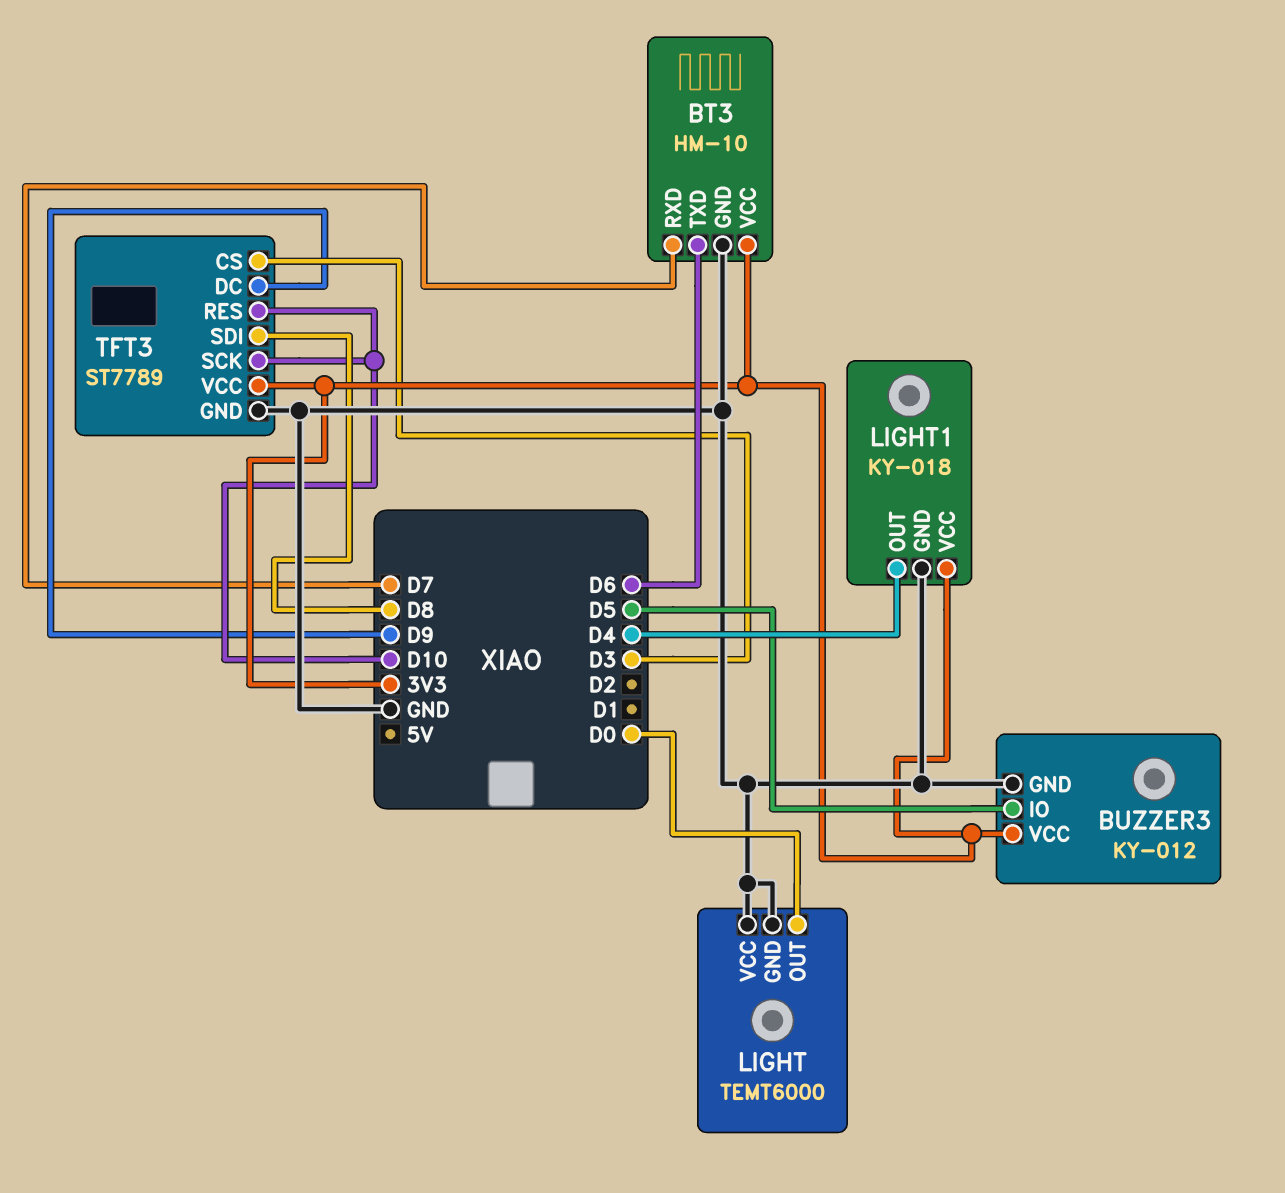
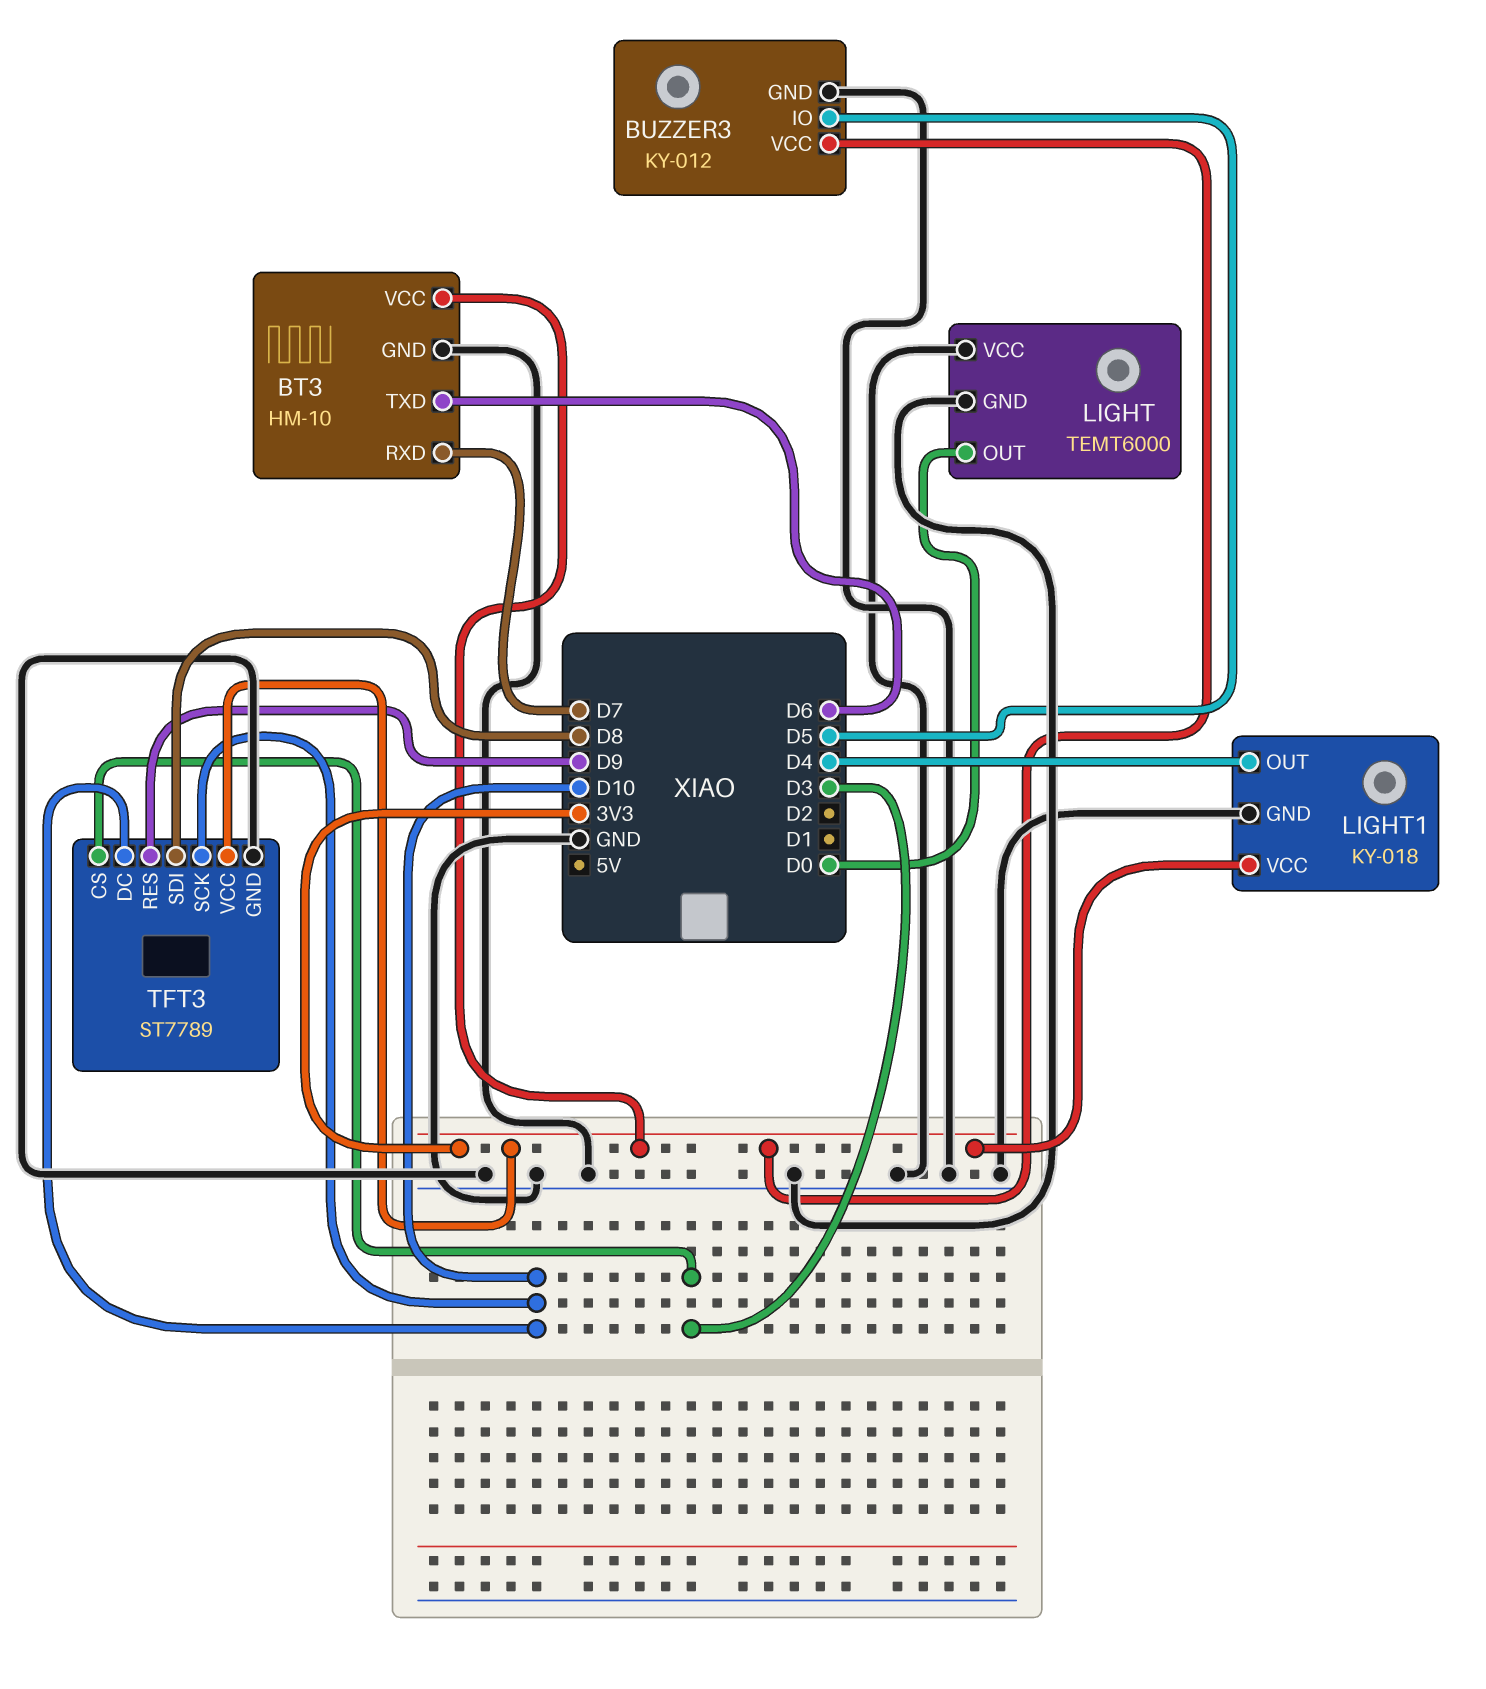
TFT3 pin DC: D9 -> D10
TFT3 pin RES: D10 -> D9

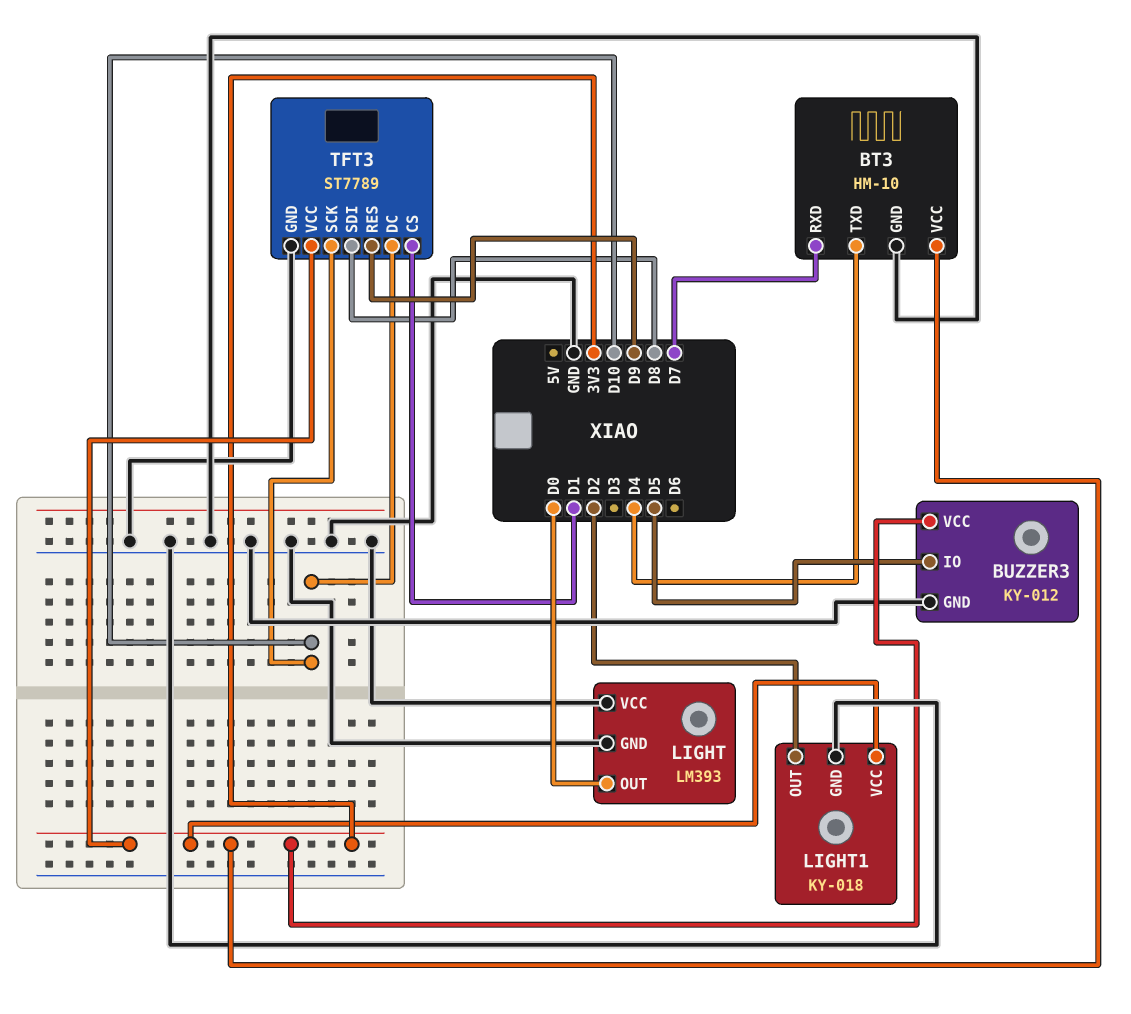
BT3 pin TXD: D6 -> D4
LIGHT: TEMT6000 -> LM393
LIGHT1 pin OUT: D4 -> D2
TFT3 pin CS: D3 -> D1

